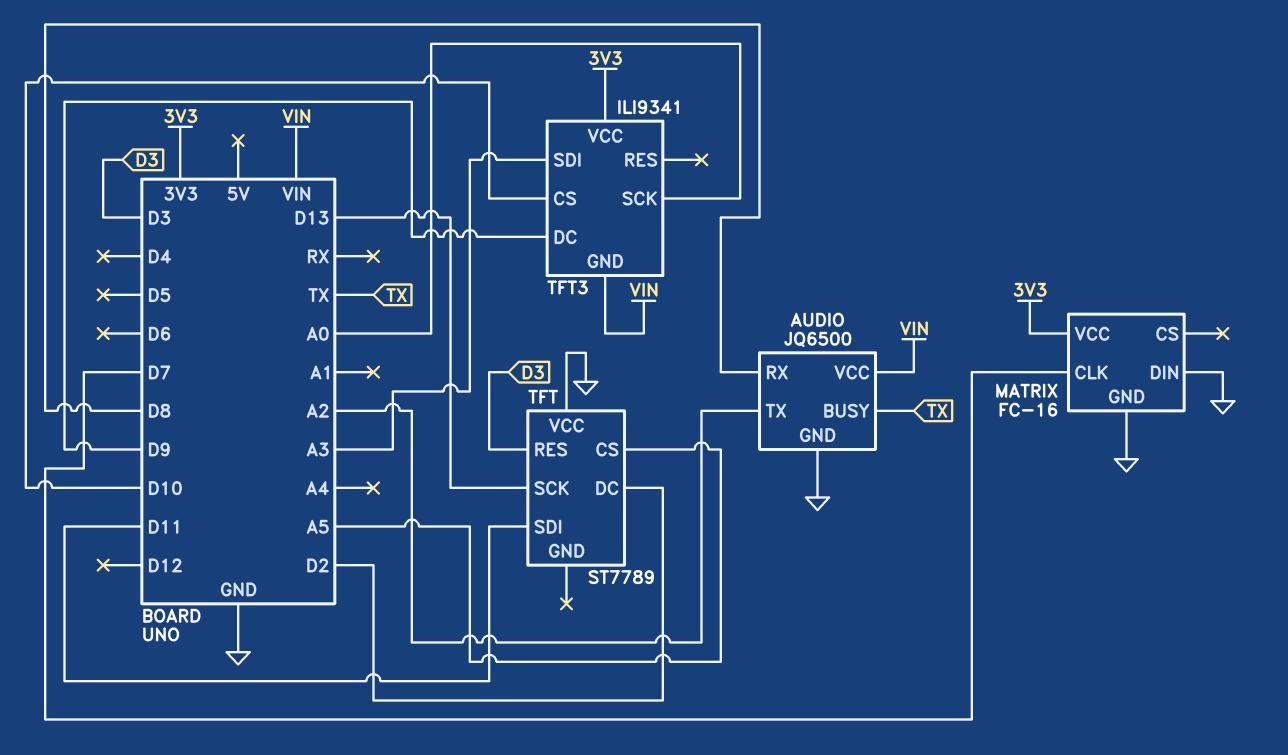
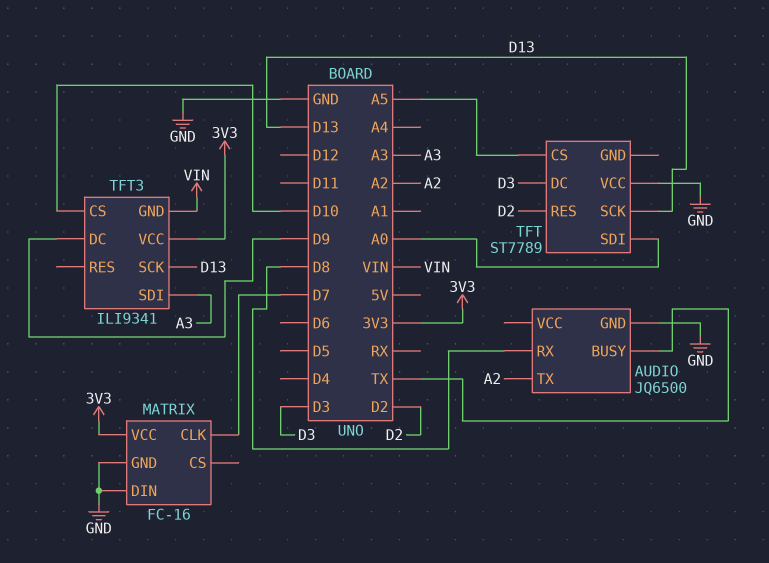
AUDIO pin VCC: VIN -> none
TFT pin DC: D2 -> D3
TFT pin RES: D3 -> D2
TFT pin SDI: D11 -> A0
TFT3 pin SCK: A0 -> D13

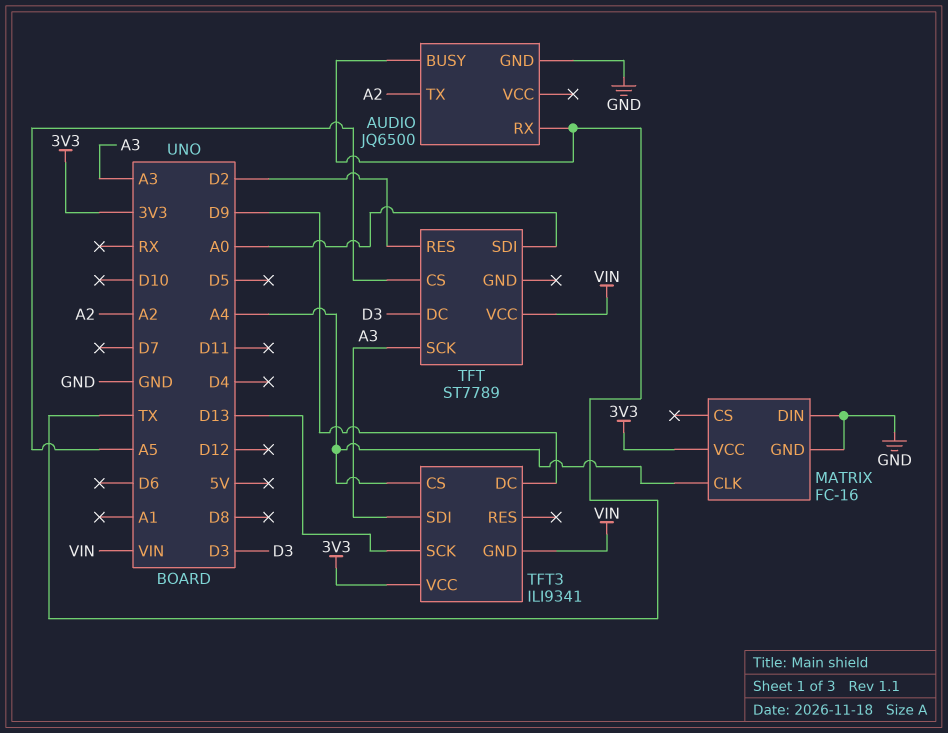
AUDIO pin RX: D8 -> TX
MATRIX pin CLK: D7 -> A4
TFT pin SCK: D13 -> A3
TFT pin VCC: GND -> VIN
TFT3 pin CS: D10 -> A4

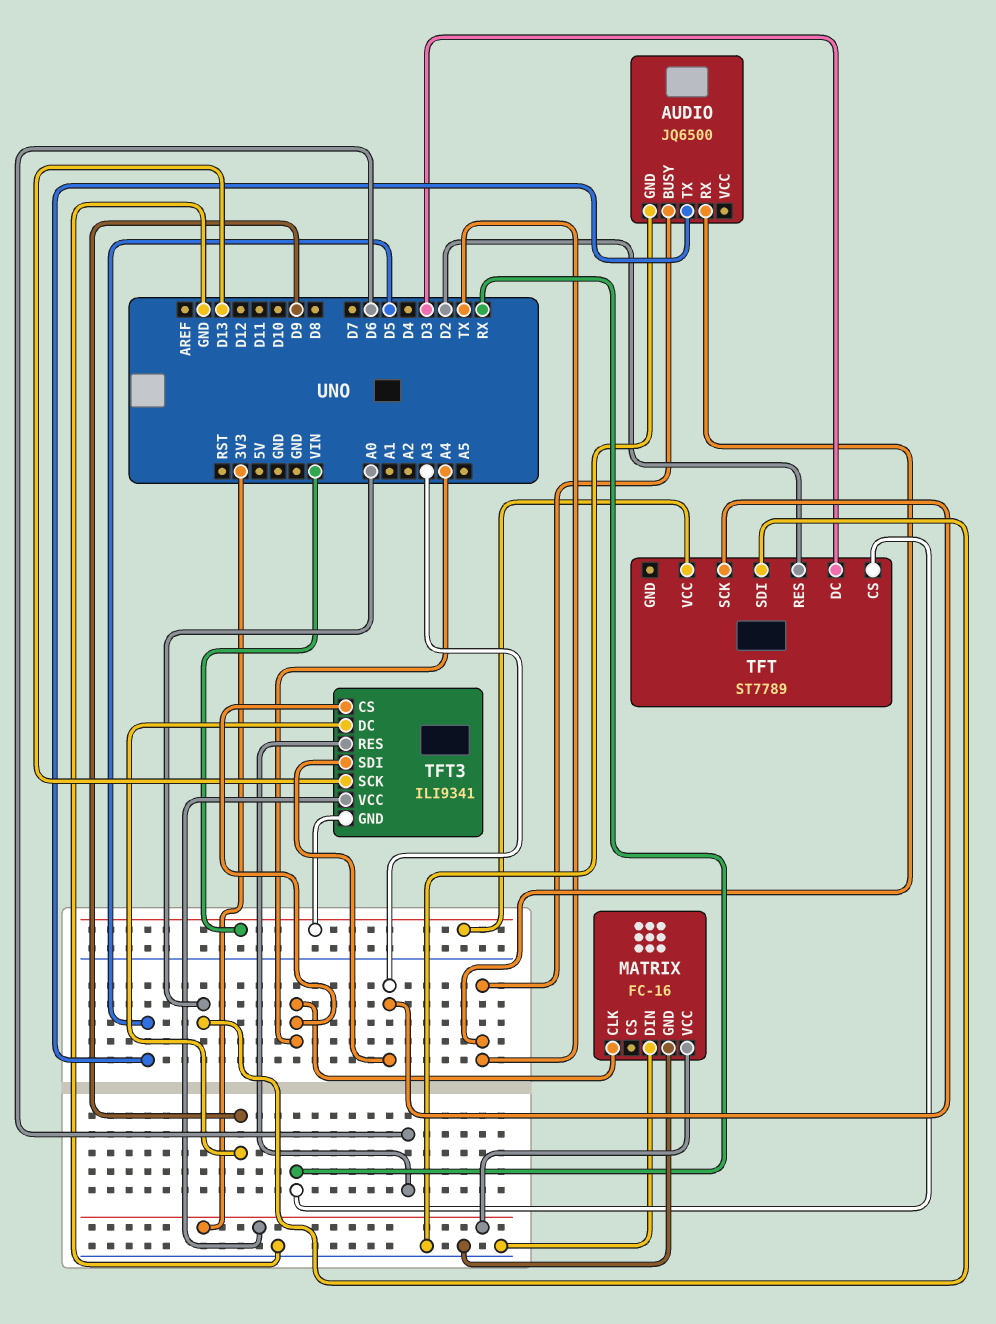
AUDIO pin TX: A2 -> D5
TFT pin CS: A5 -> RX
TFT3 pin RES: none -> D6

